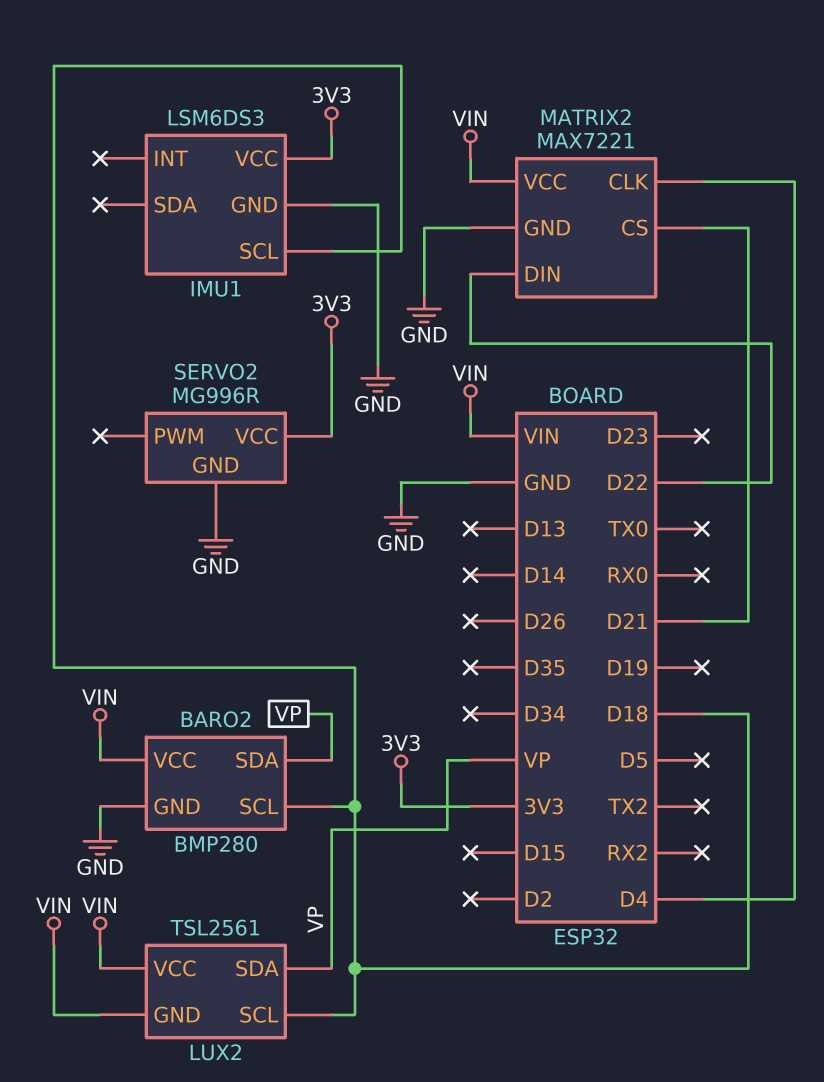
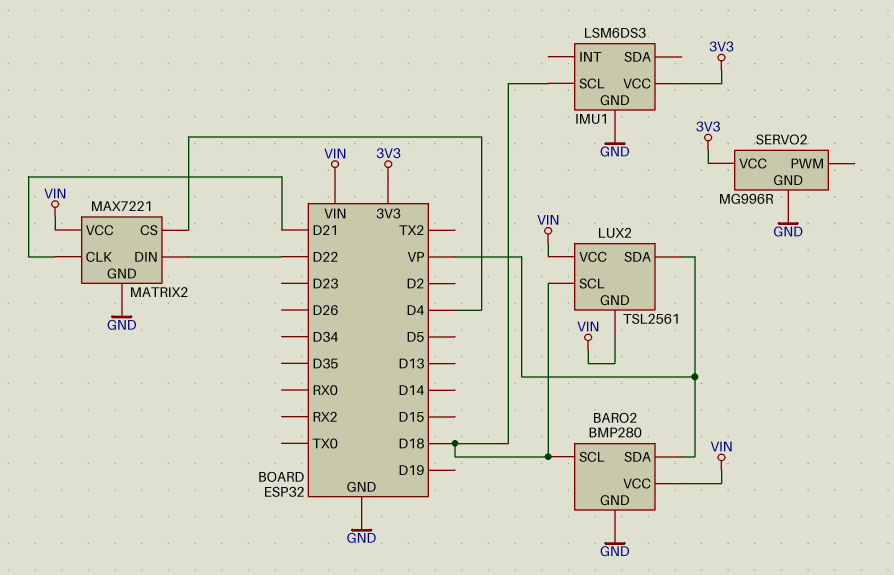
MATRIX2 pin CLK: D4 -> D21
MATRIX2 pin CS: D21 -> D4

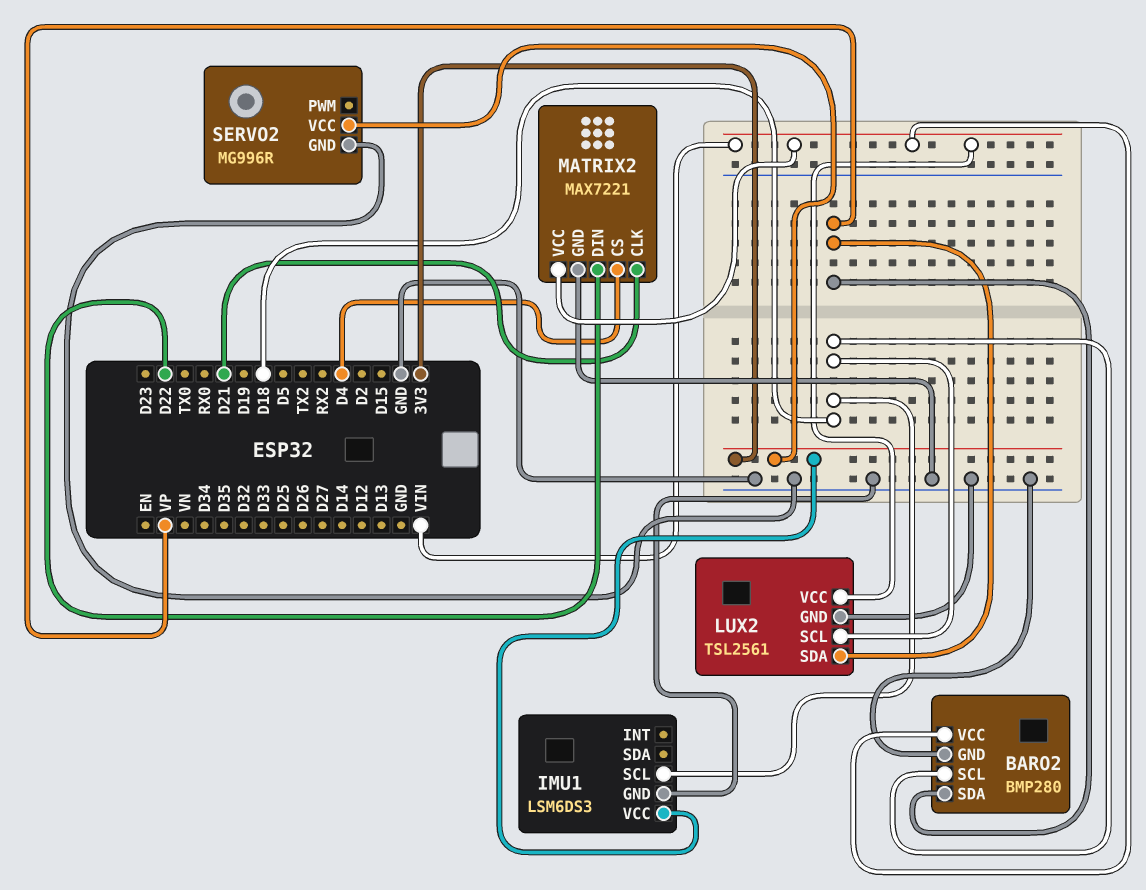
LUX2 pin GND: VIN -> GND

